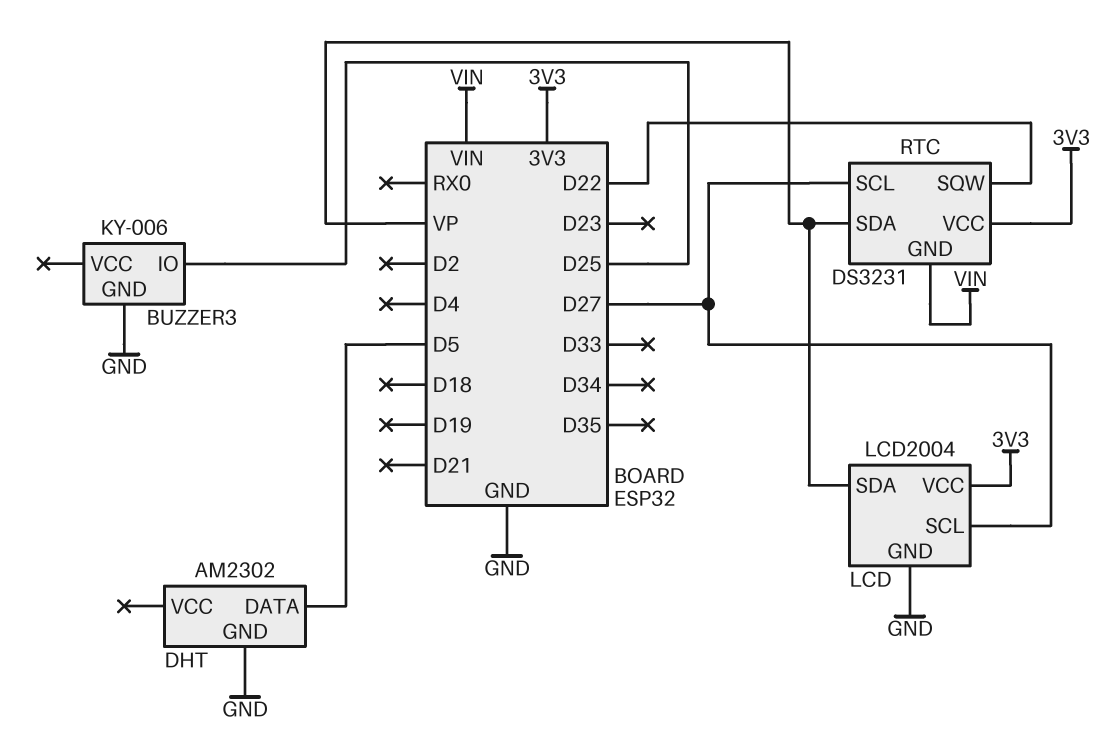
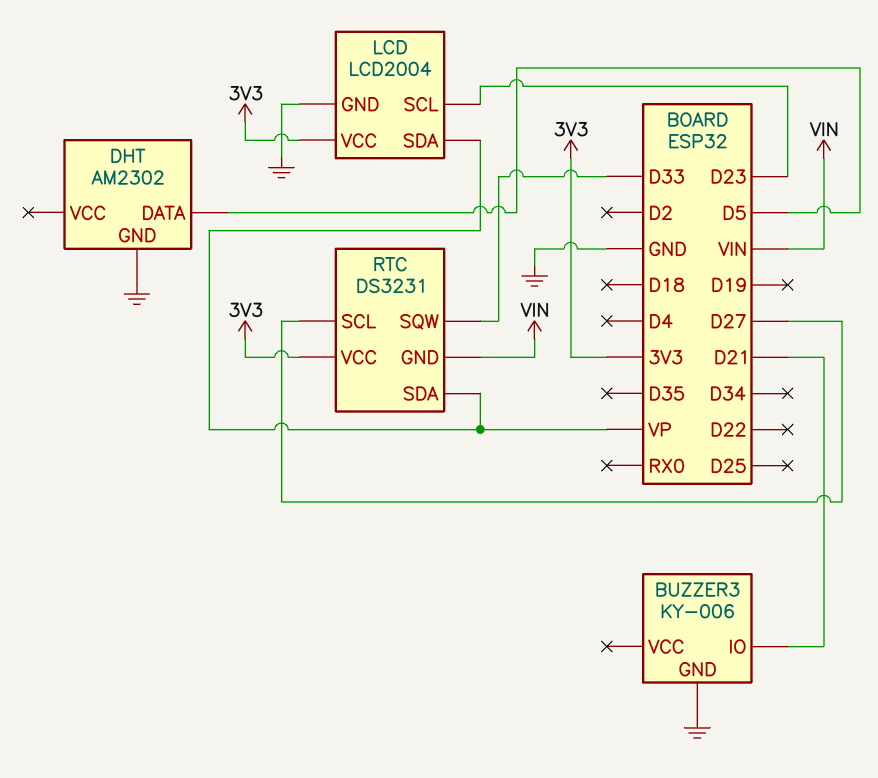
BUZZER3 pin IO: D25 -> D21
LCD pin SCL: D27 -> D23
RTC pin SQW: D22 -> D33

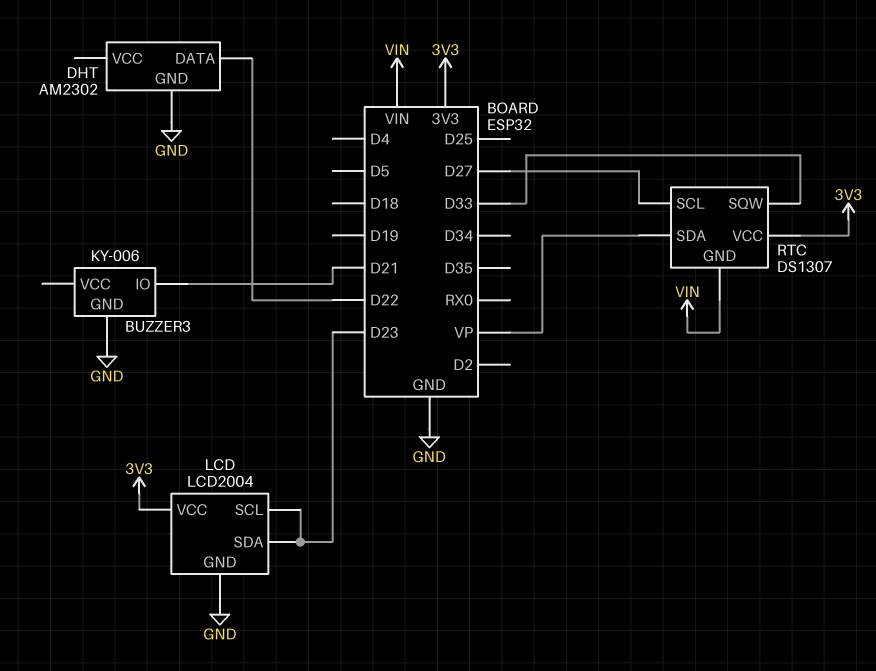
DHT pin DATA: D5 -> D22
LCD pin SDA: VP -> D23
RTC: DS3231 -> DS1307

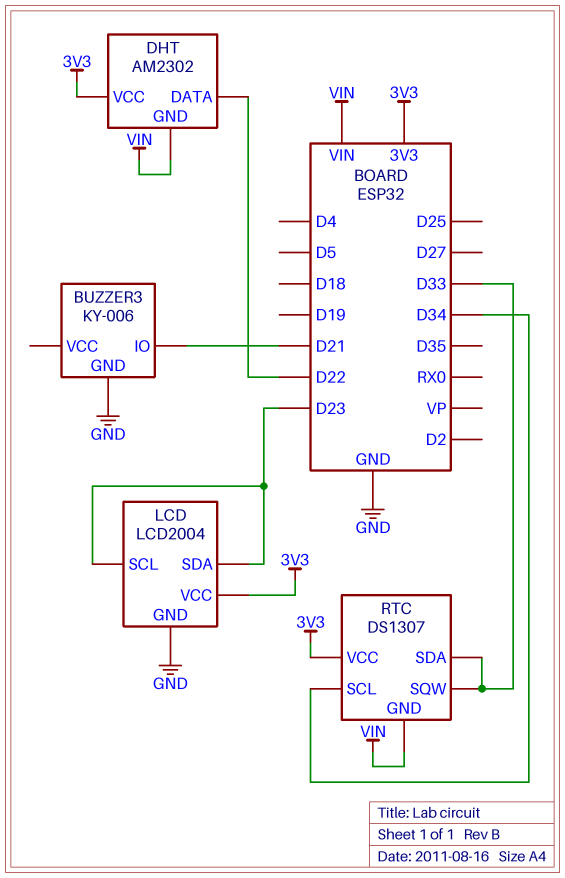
DHT pin GND: GND -> VIN
DHT pin VCC: none -> 3V3
RTC pin SCL: D27 -> D34
RTC pin SDA: VP -> D33

